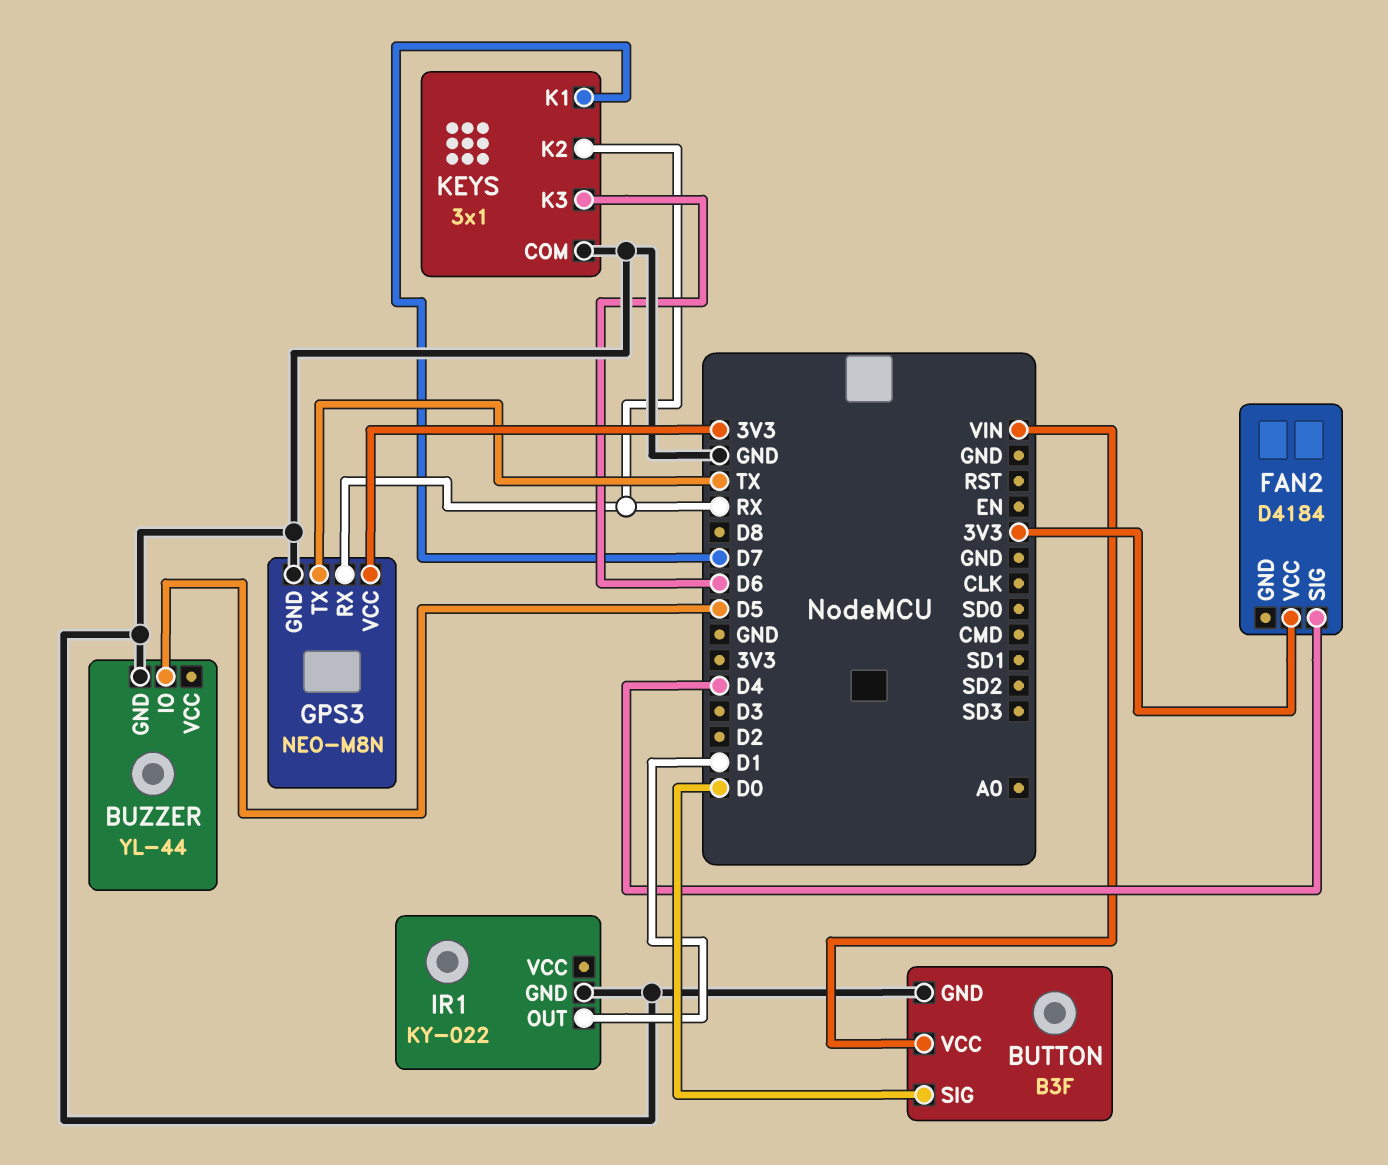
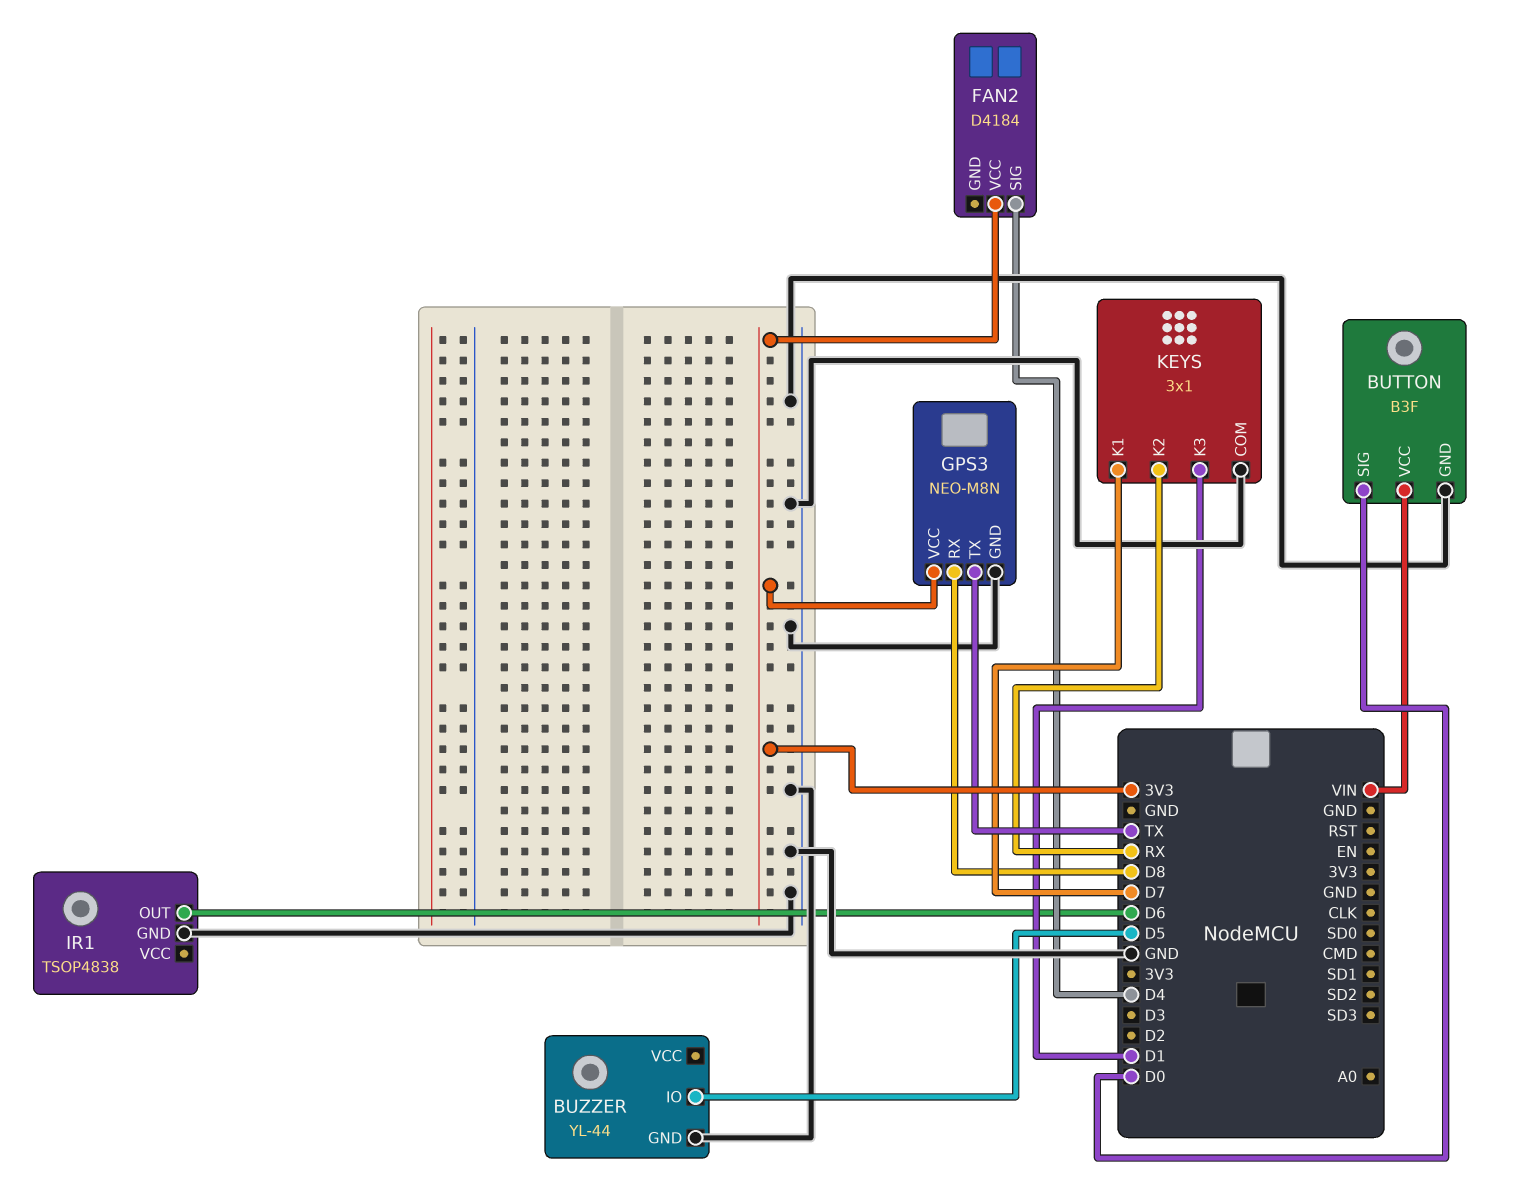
GPS3 pin RX: RX -> D8
IR1: KY-022 -> TSOP4838
IR1 pin OUT: D1 -> D6
KEYS pin K3: D6 -> D1

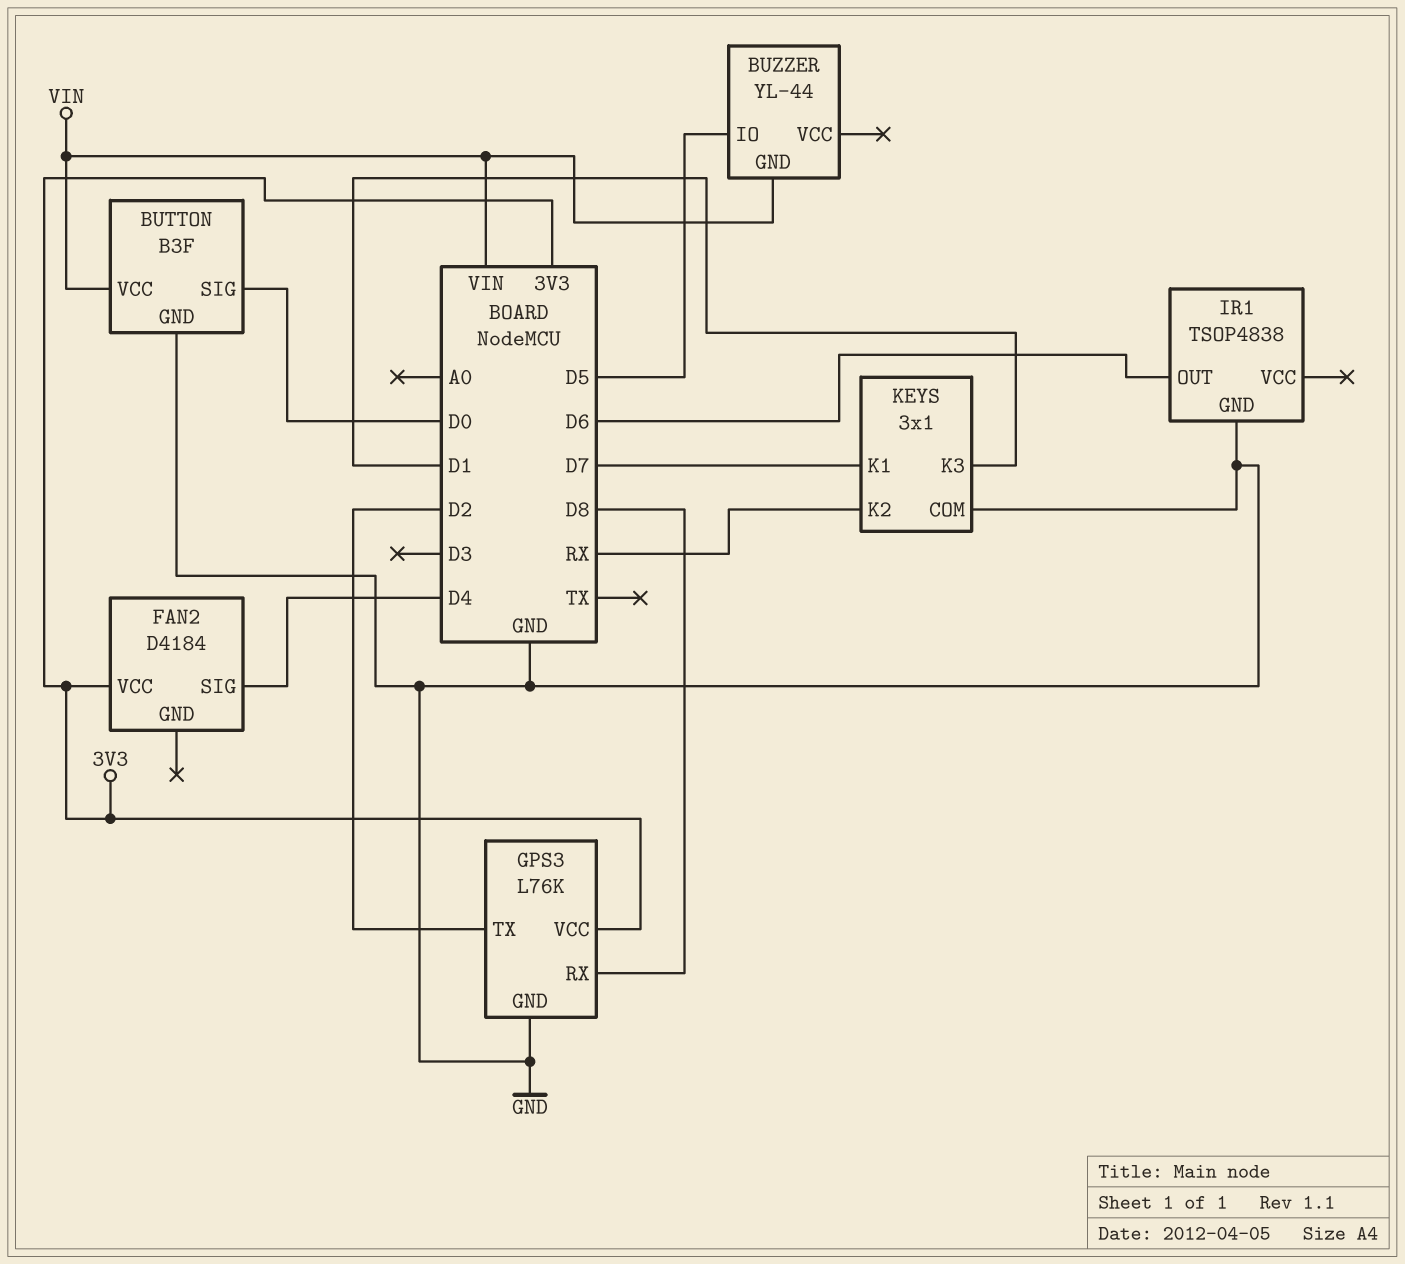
BUZZER pin GND: GND -> VIN
GPS3: NEO-M8N -> L76K
GPS3 pin TX: TX -> D2

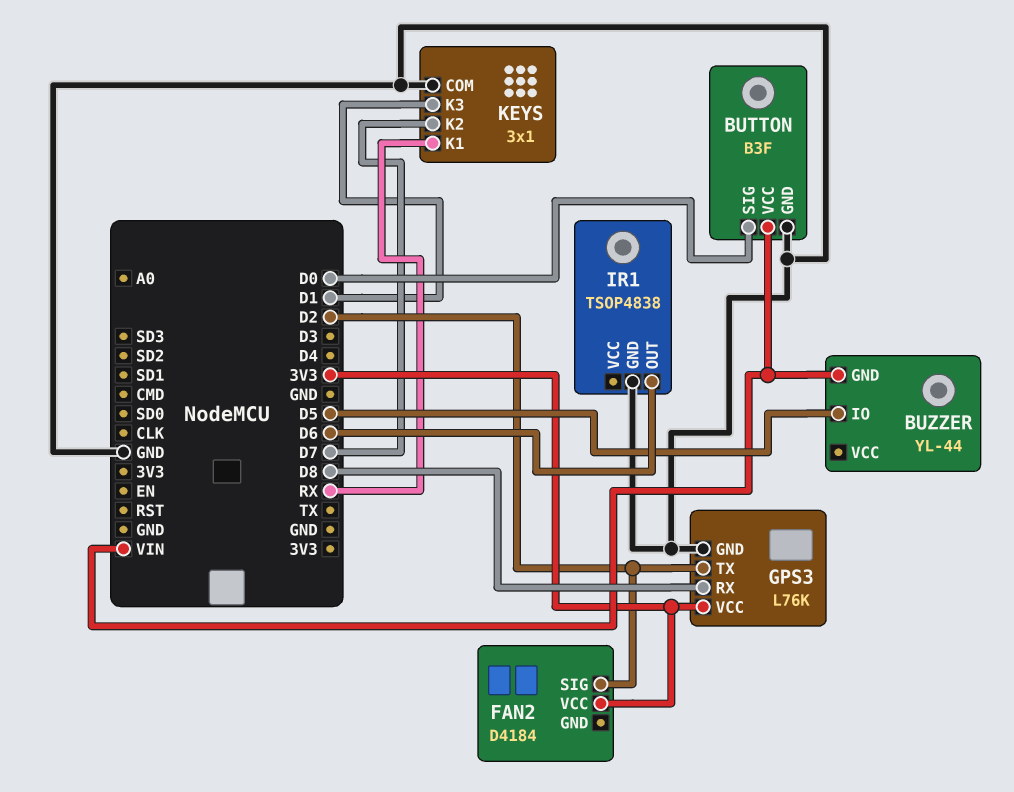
FAN2 pin SIG: D4 -> D2
KEYS pin K1: D7 -> RX
KEYS pin K2: RX -> D7

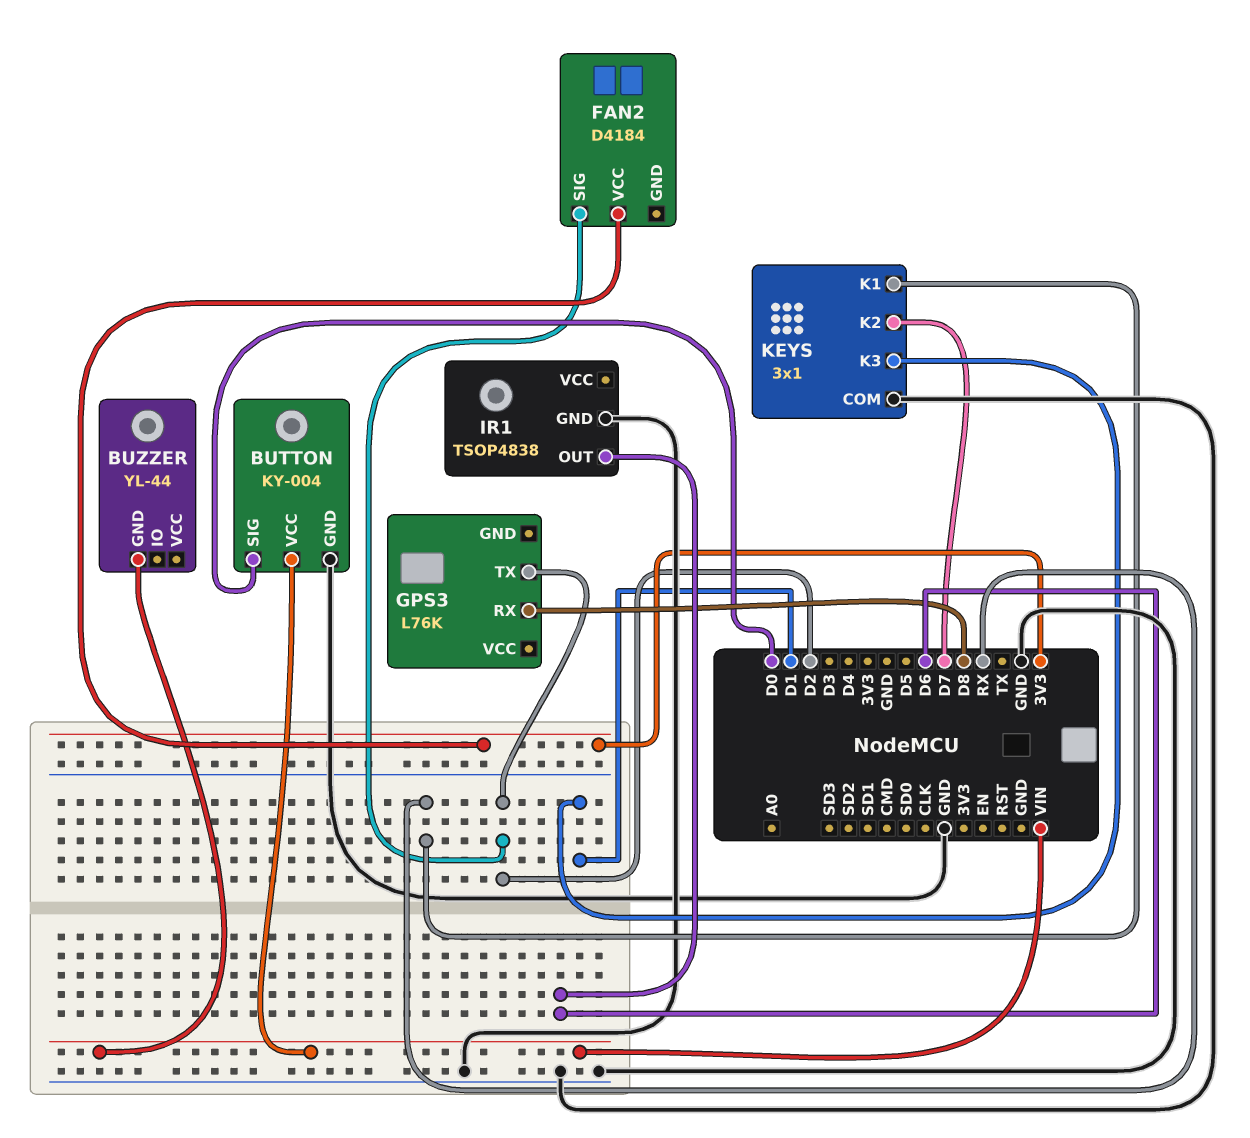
BUTTON: B3F -> KY-004
BUZZER pin IO: D5 -> none
GPS3 pin GND: GND -> none
GPS3 pin VCC: 3V3 -> none

